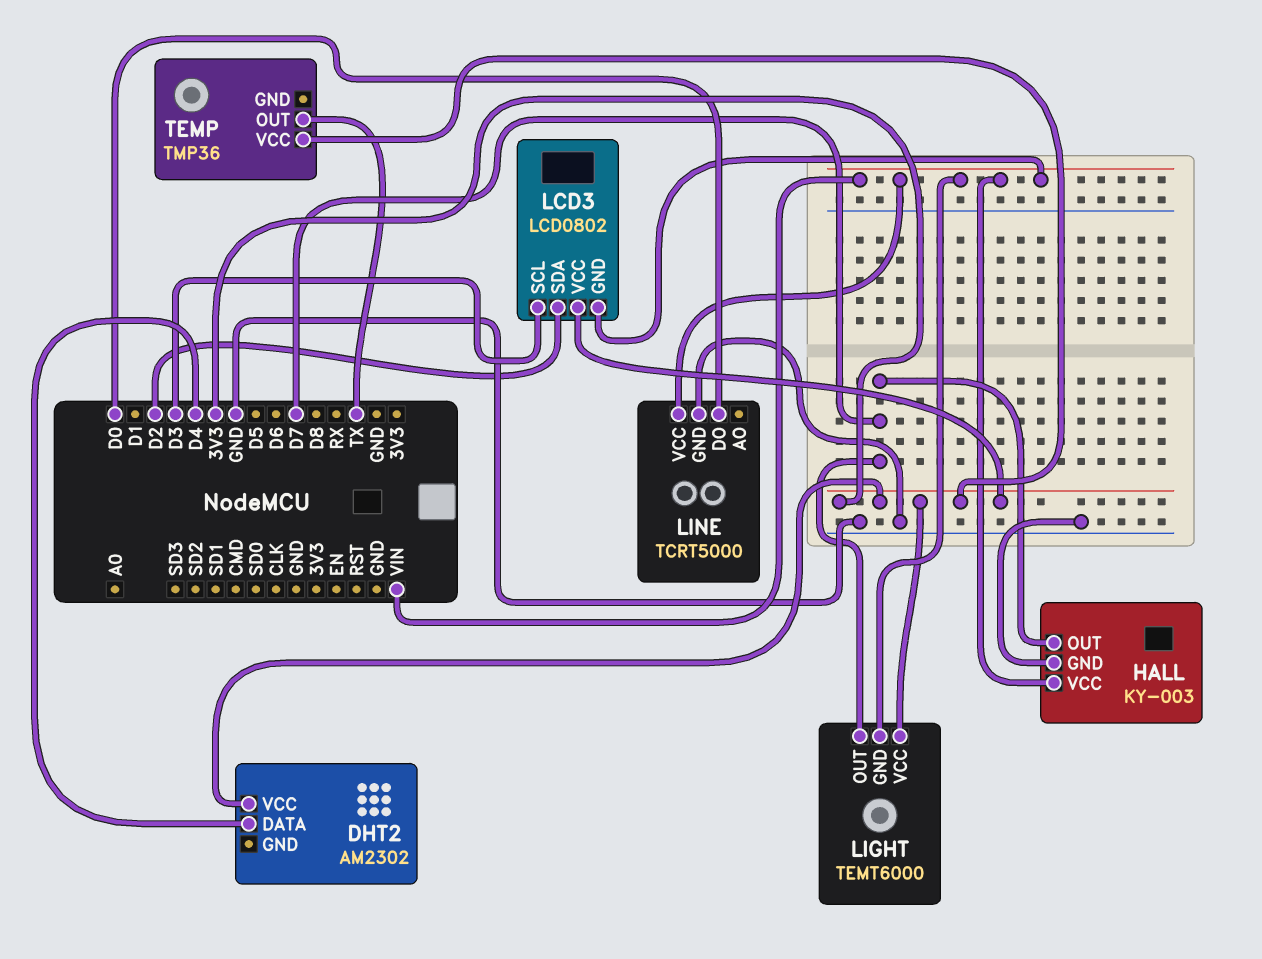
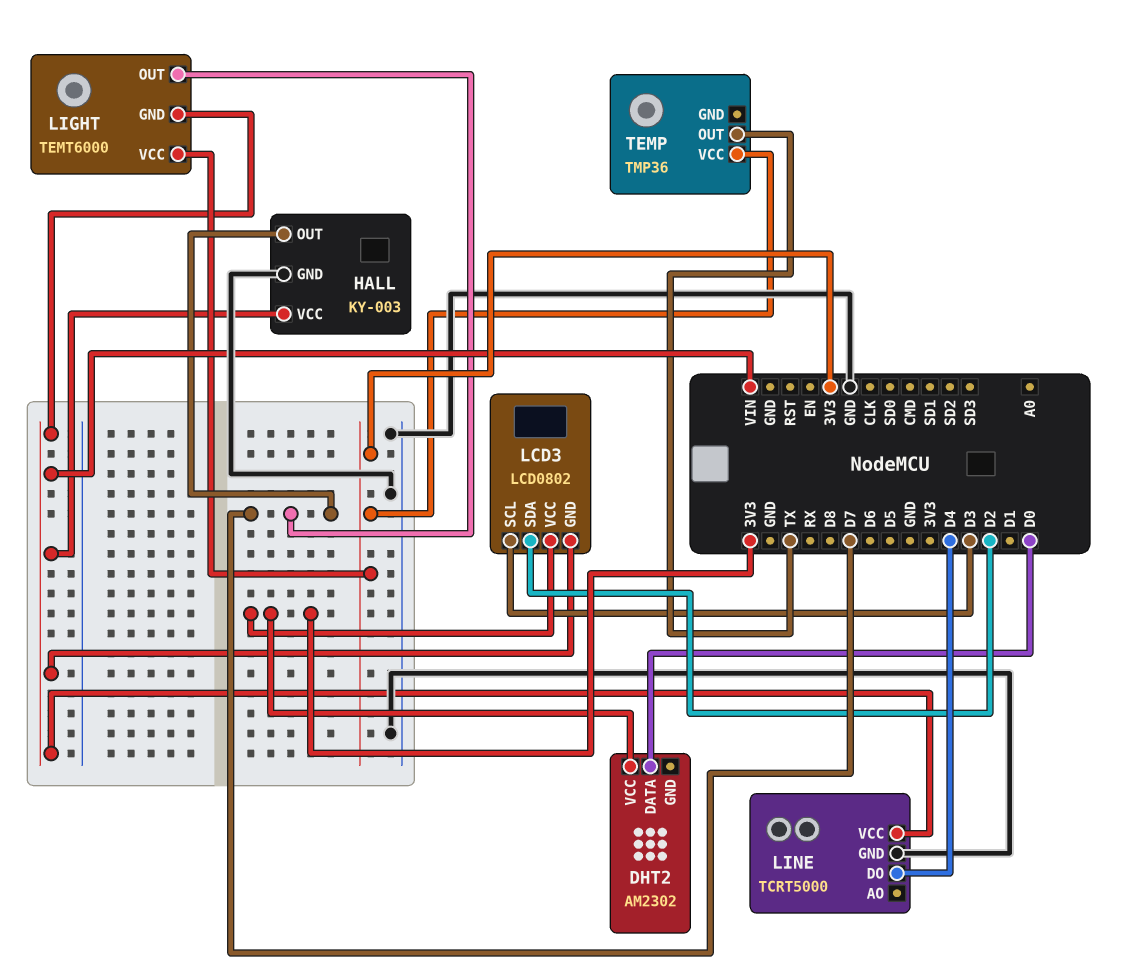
DHT2 pin DATA: D4 -> D0
LINE pin DO: D0 -> D4

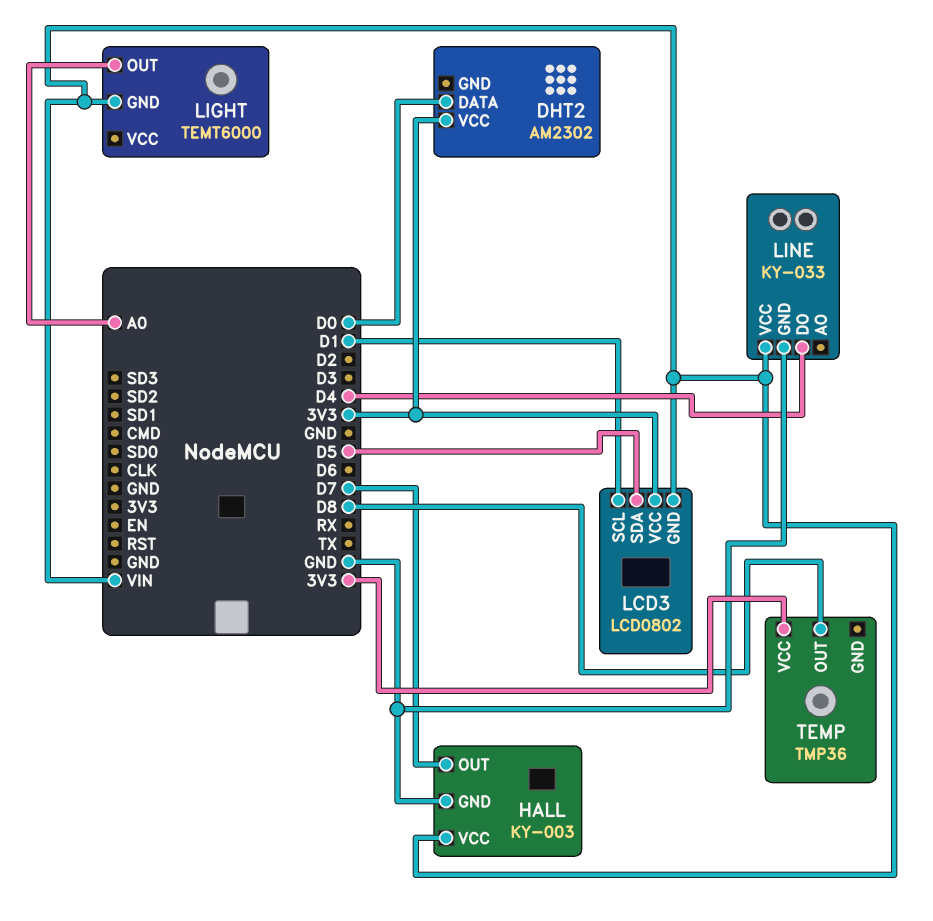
LCD3 pin SCL: D3 -> D1
LCD3 pin SDA: D2 -> D5
LIGHT pin OUT: D7 -> A0
LIGHT pin VCC: 3V3 -> none
LINE: TCRT5000 -> KY-033
TEMP pin OUT: TX -> D8

